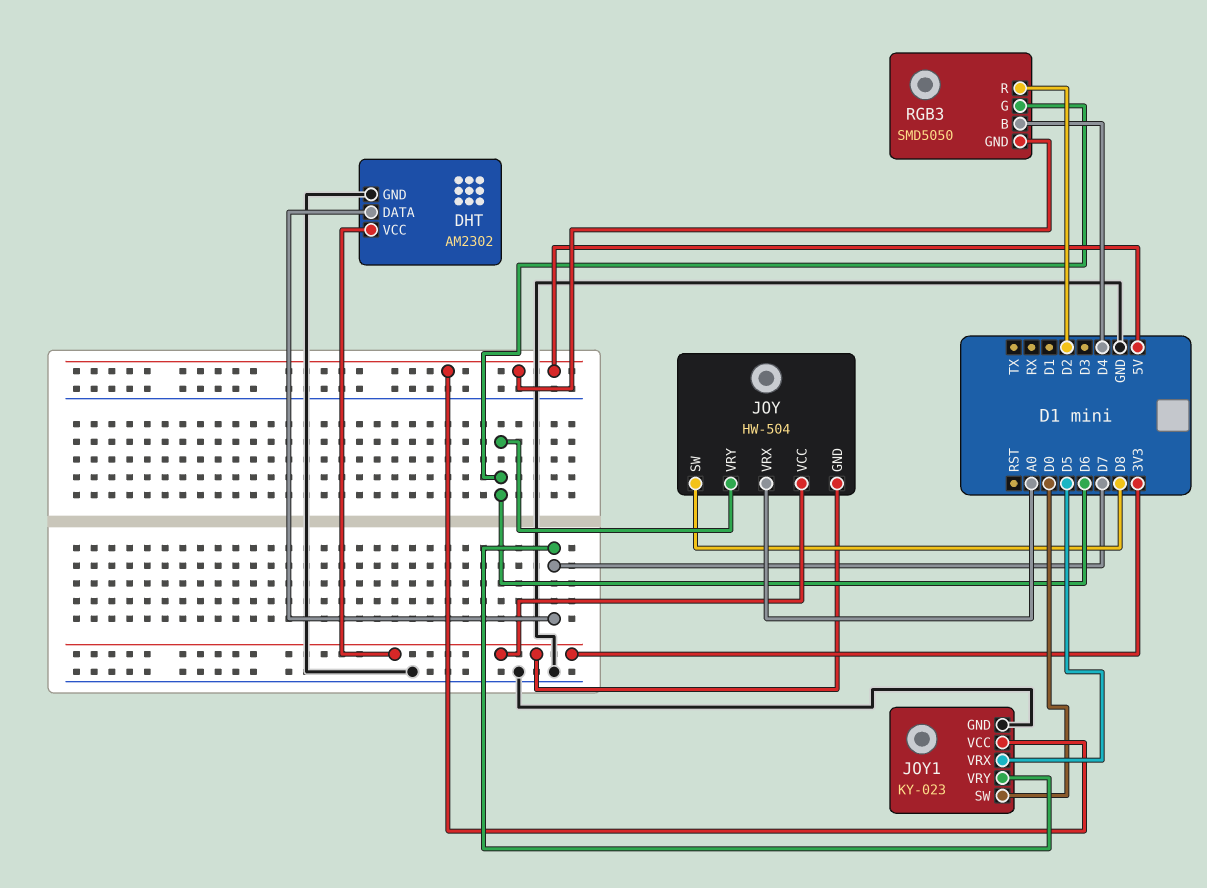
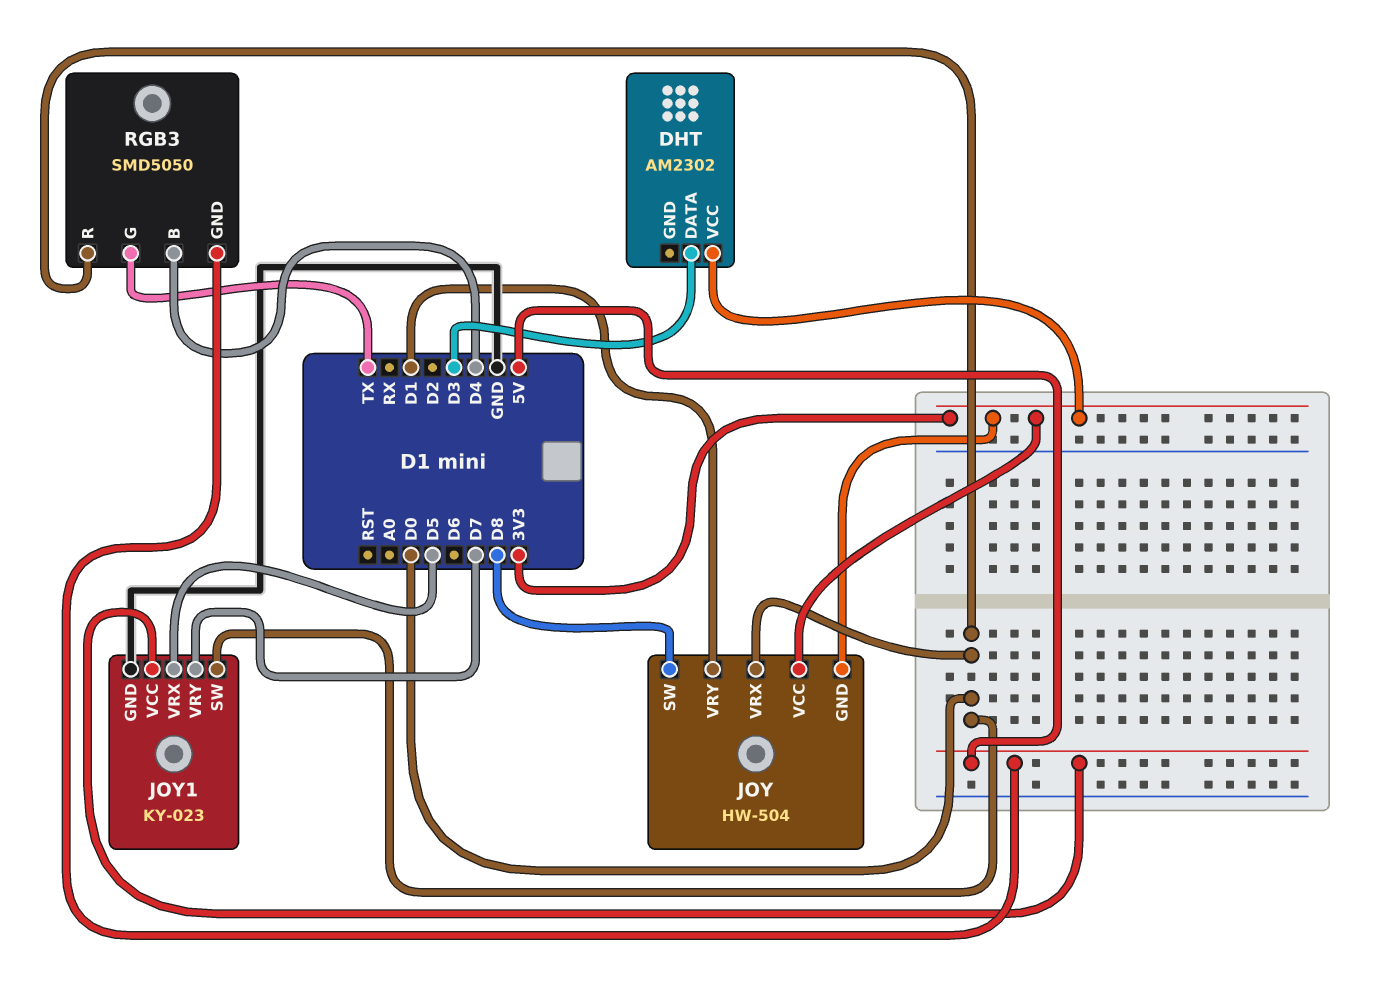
DHT pin DATA: D7 -> D3
DHT pin GND: GND -> none
JOY pin VRX: A0 -> D0
JOY pin VRY: D6 -> D1
RGB3 pin G: D6 -> TX
RGB3 pin R: D2 -> D0

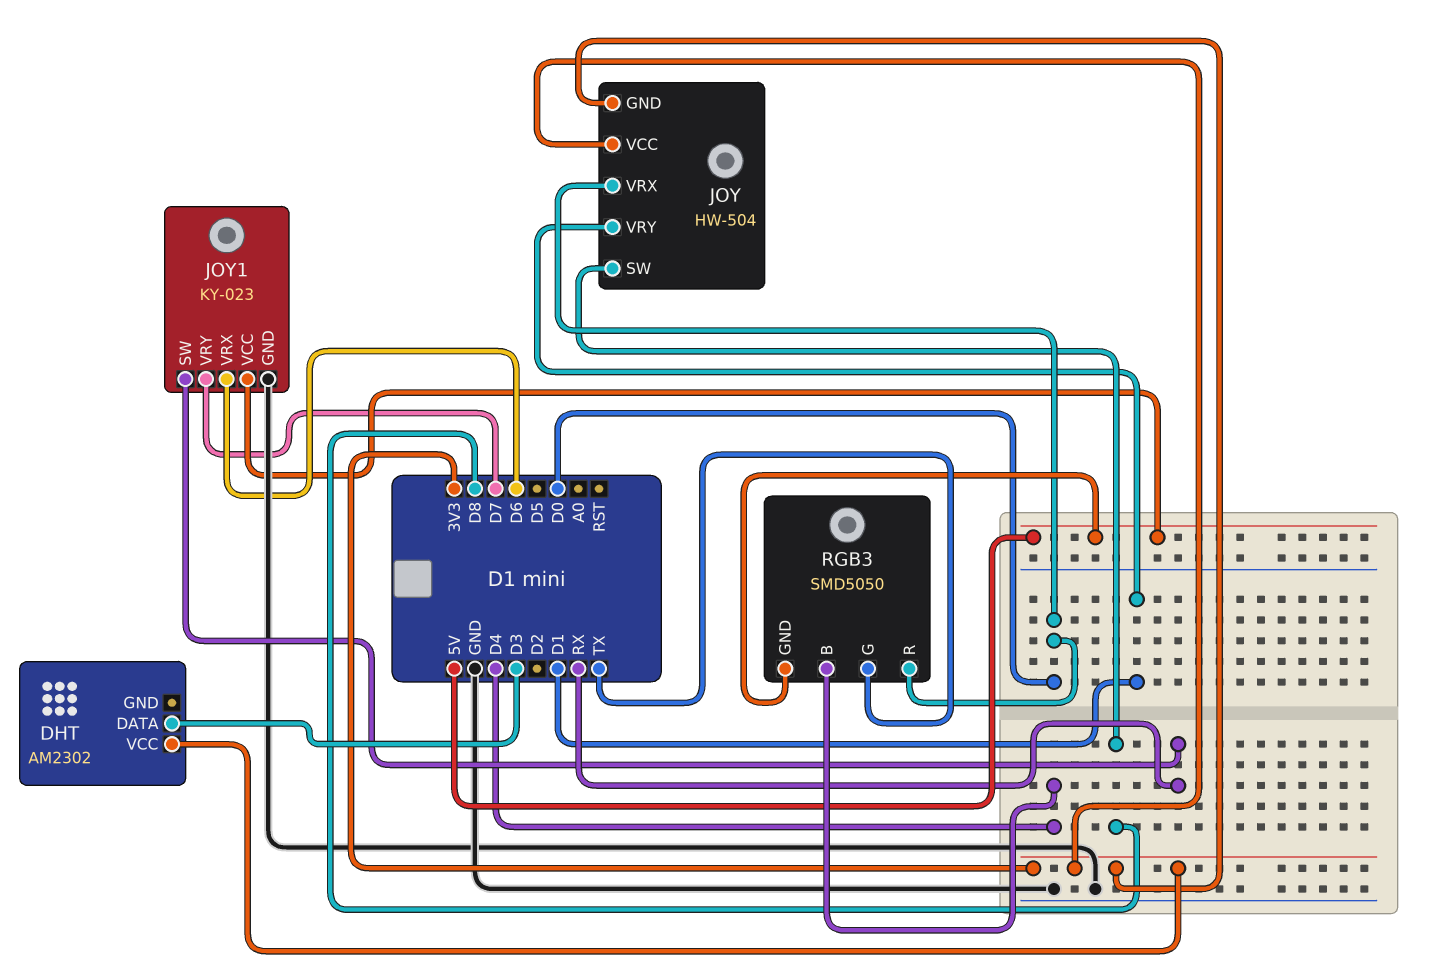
JOY1 pin SW: D0 -> RX
JOY1 pin VRX: D5 -> D6

